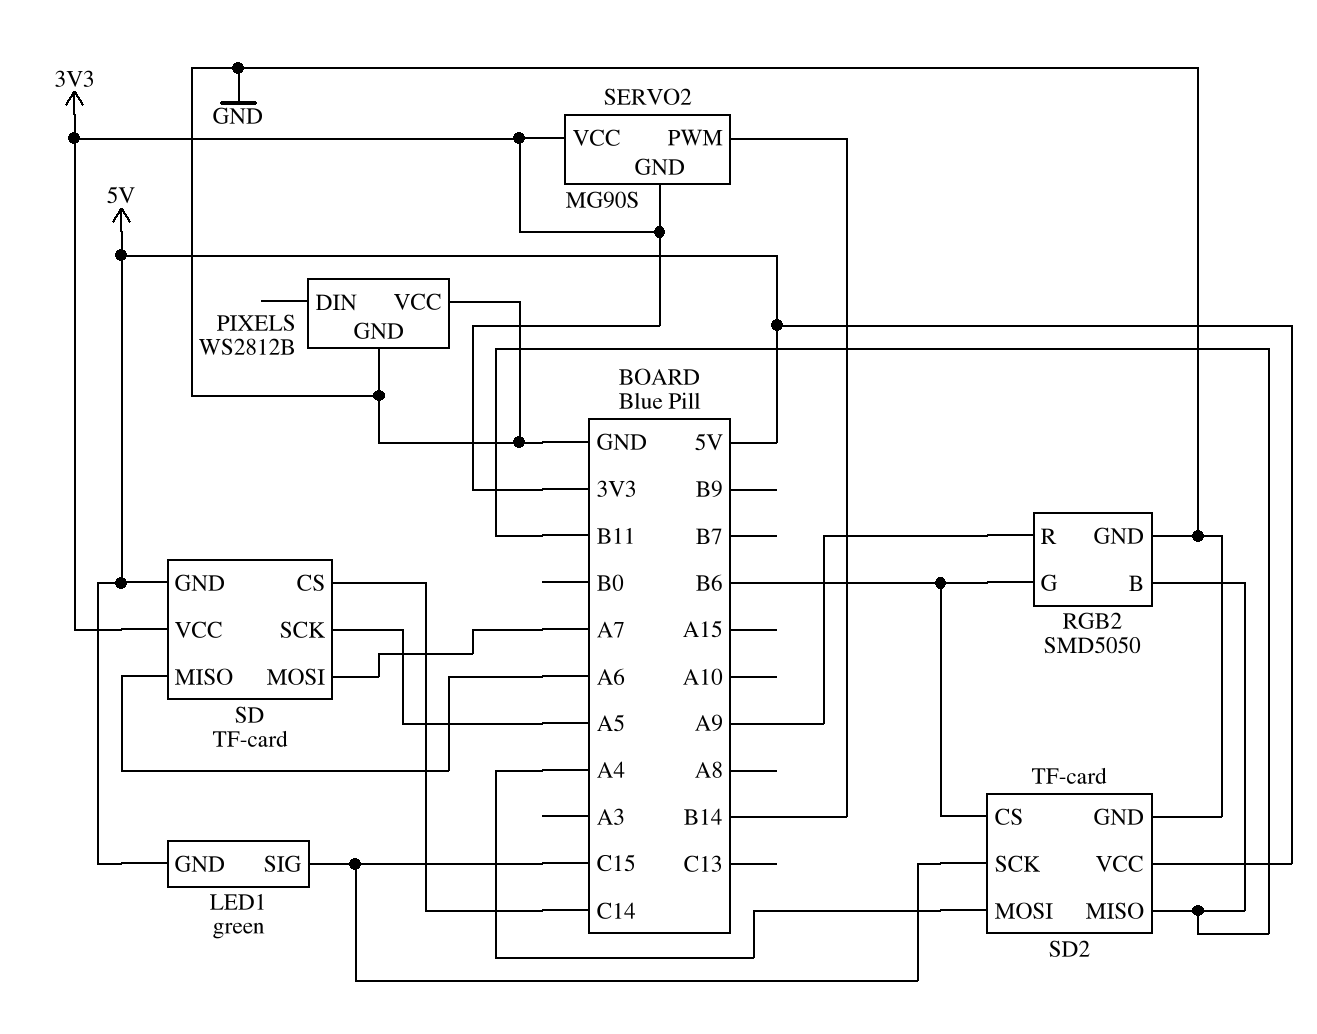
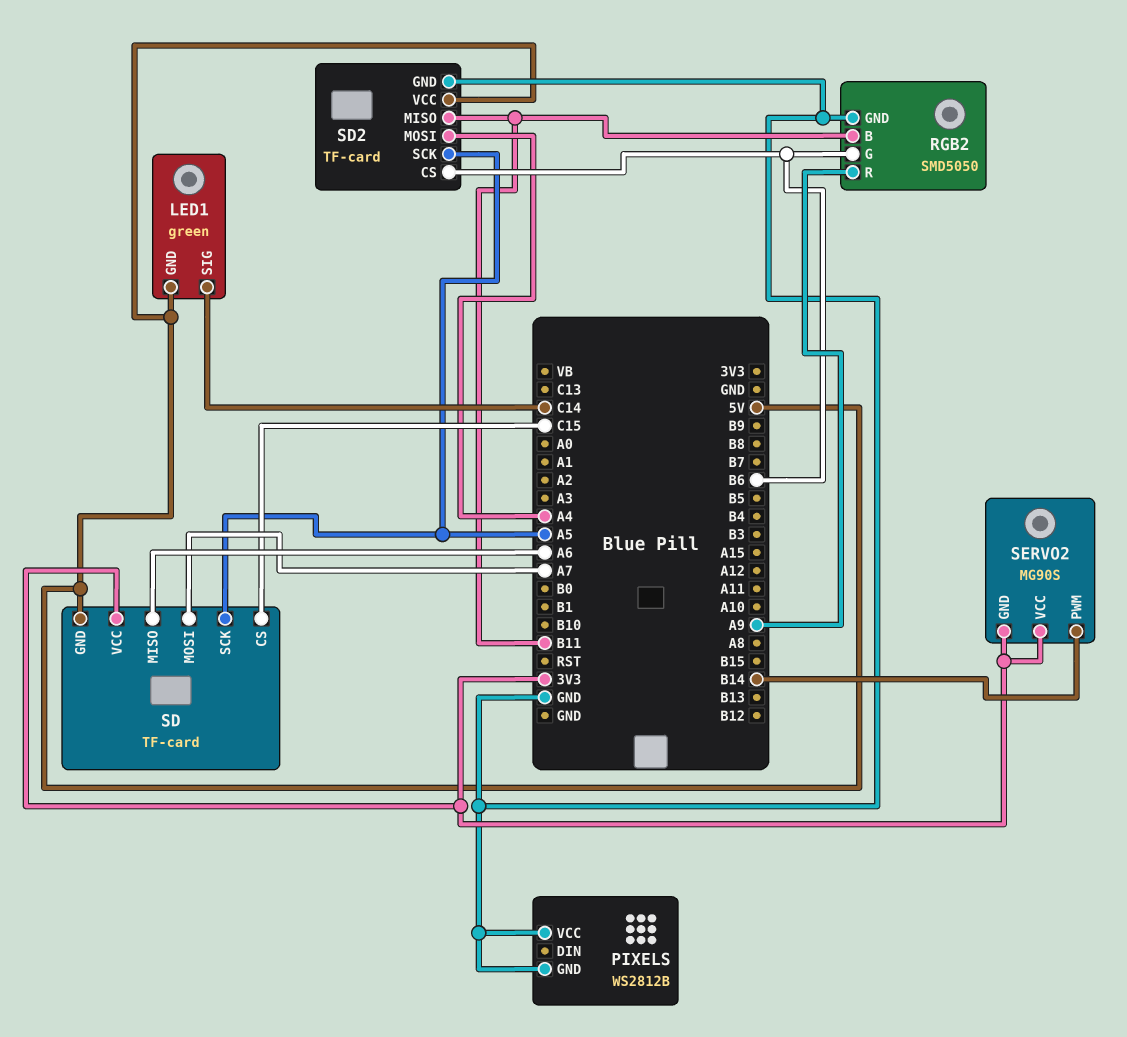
LED1 pin SIG: C15 -> C14
SD pin CS: C14 -> C15
SD2 pin SCK: C15 -> A5

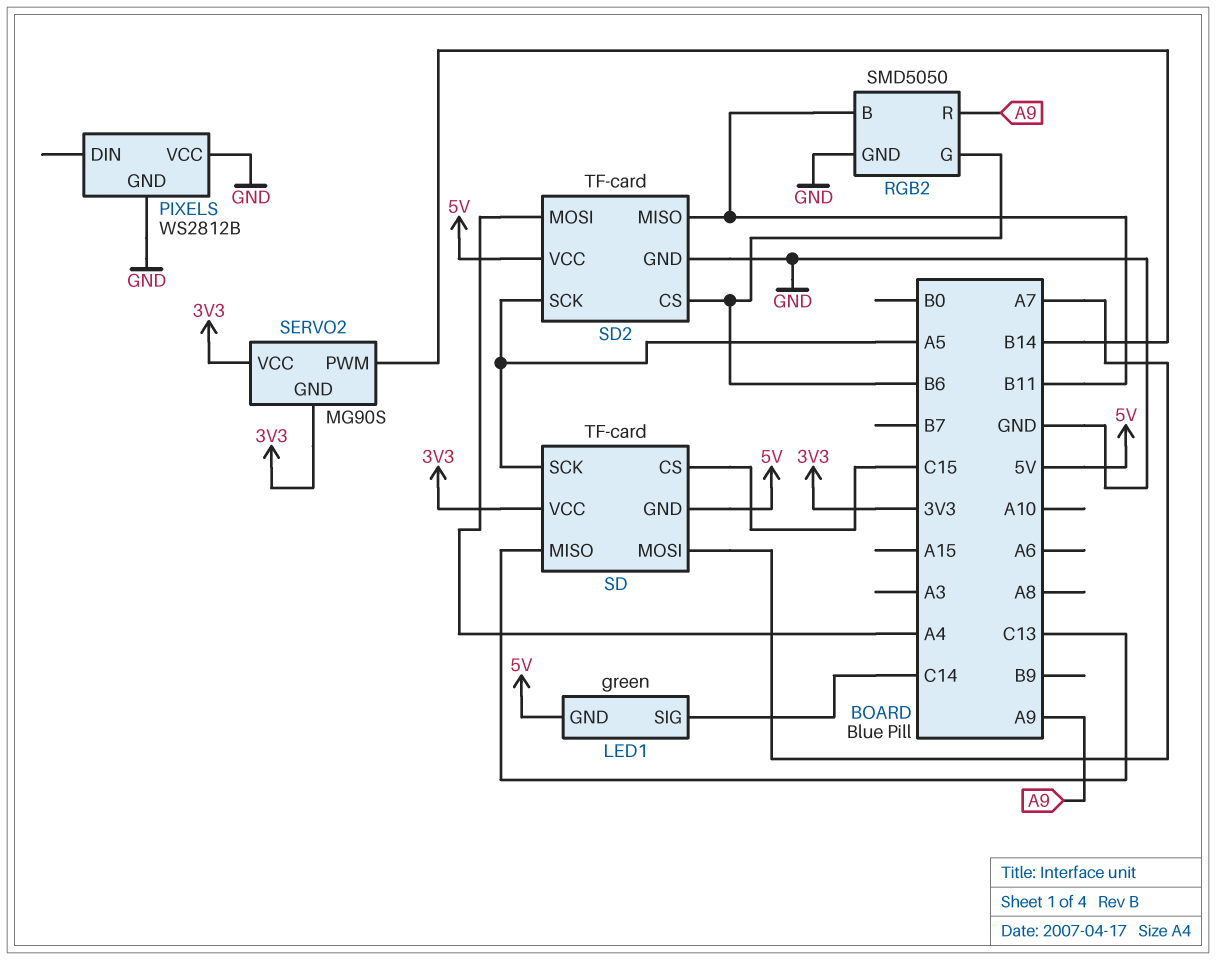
SD pin MISO: A6 -> C13

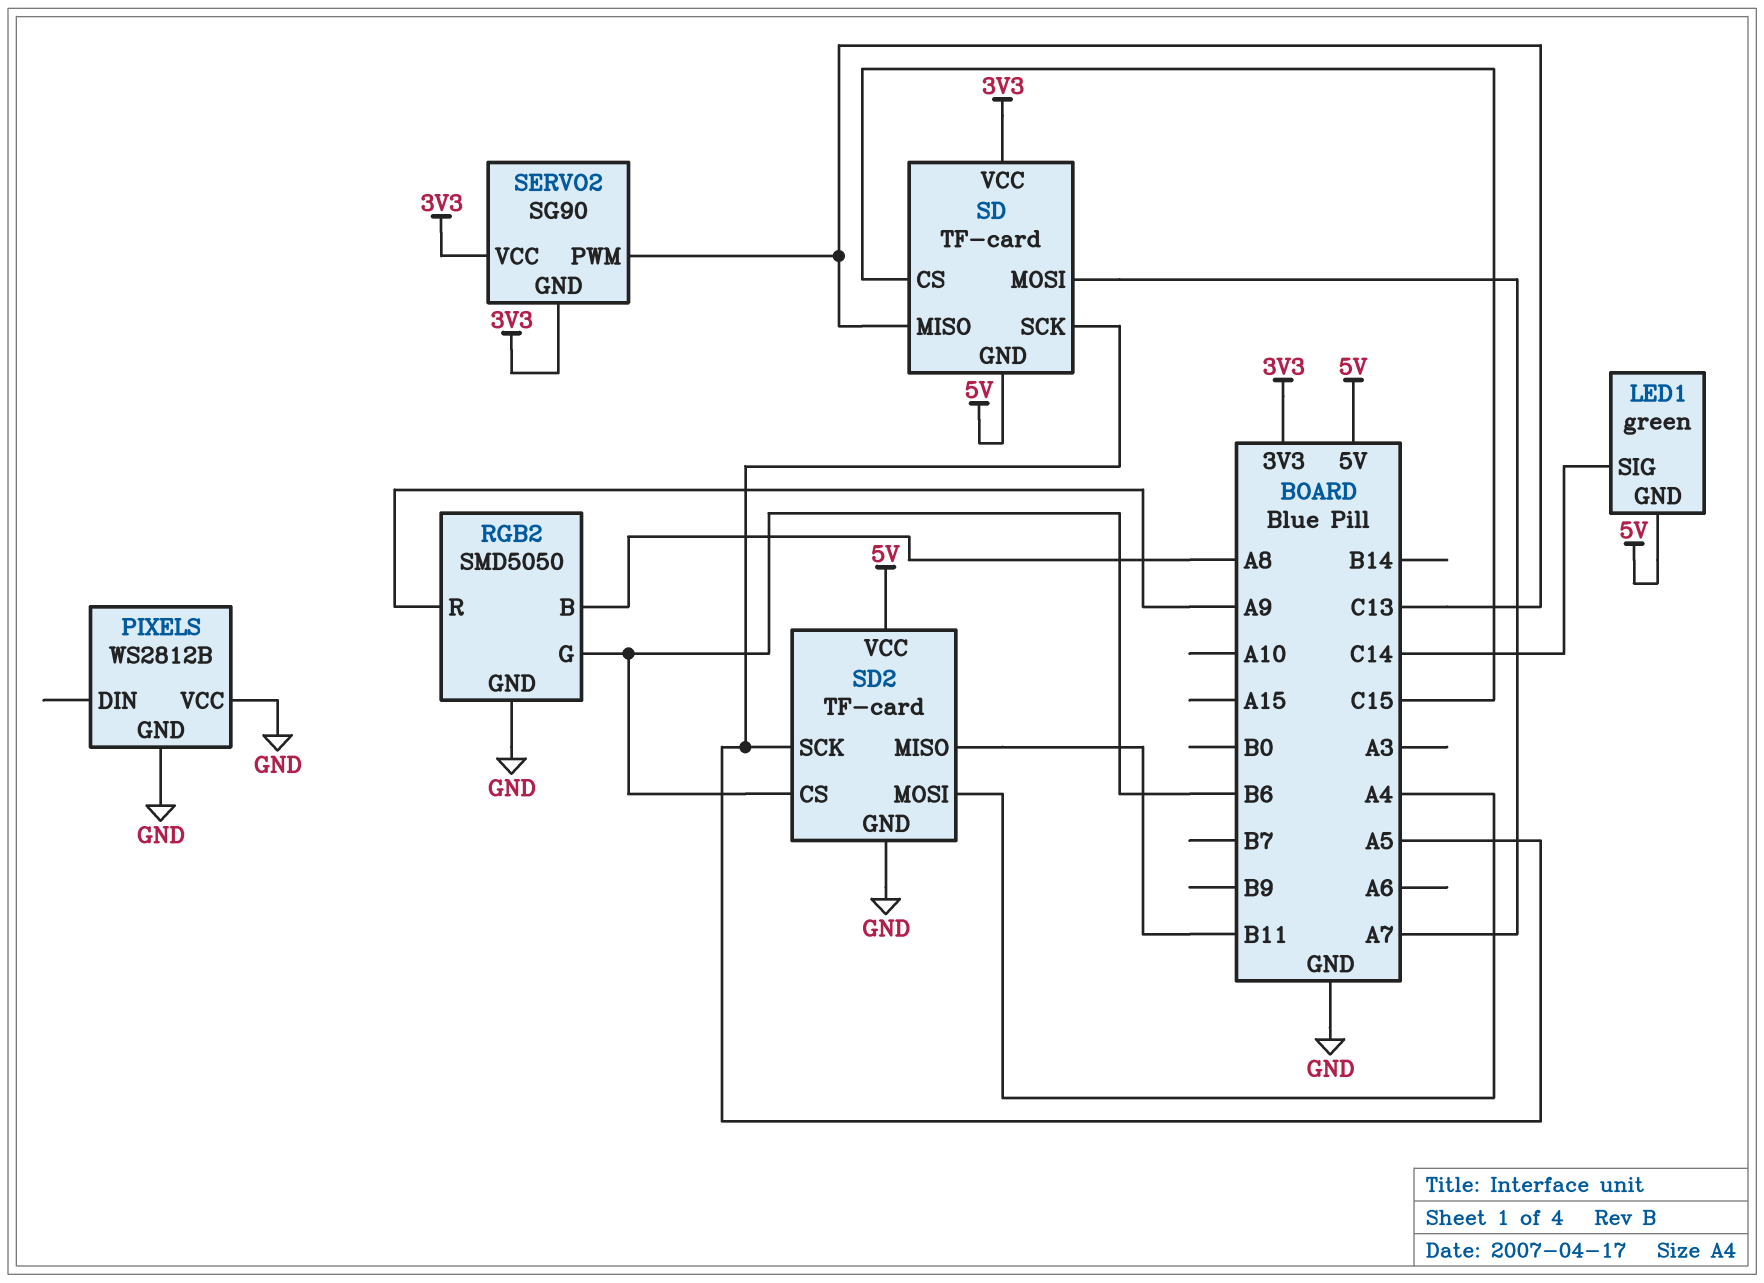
RGB2 pin B: B11 -> A8
SERVO2: MG90S -> SG90
SERVO2 pin PWM: B14 -> C13

